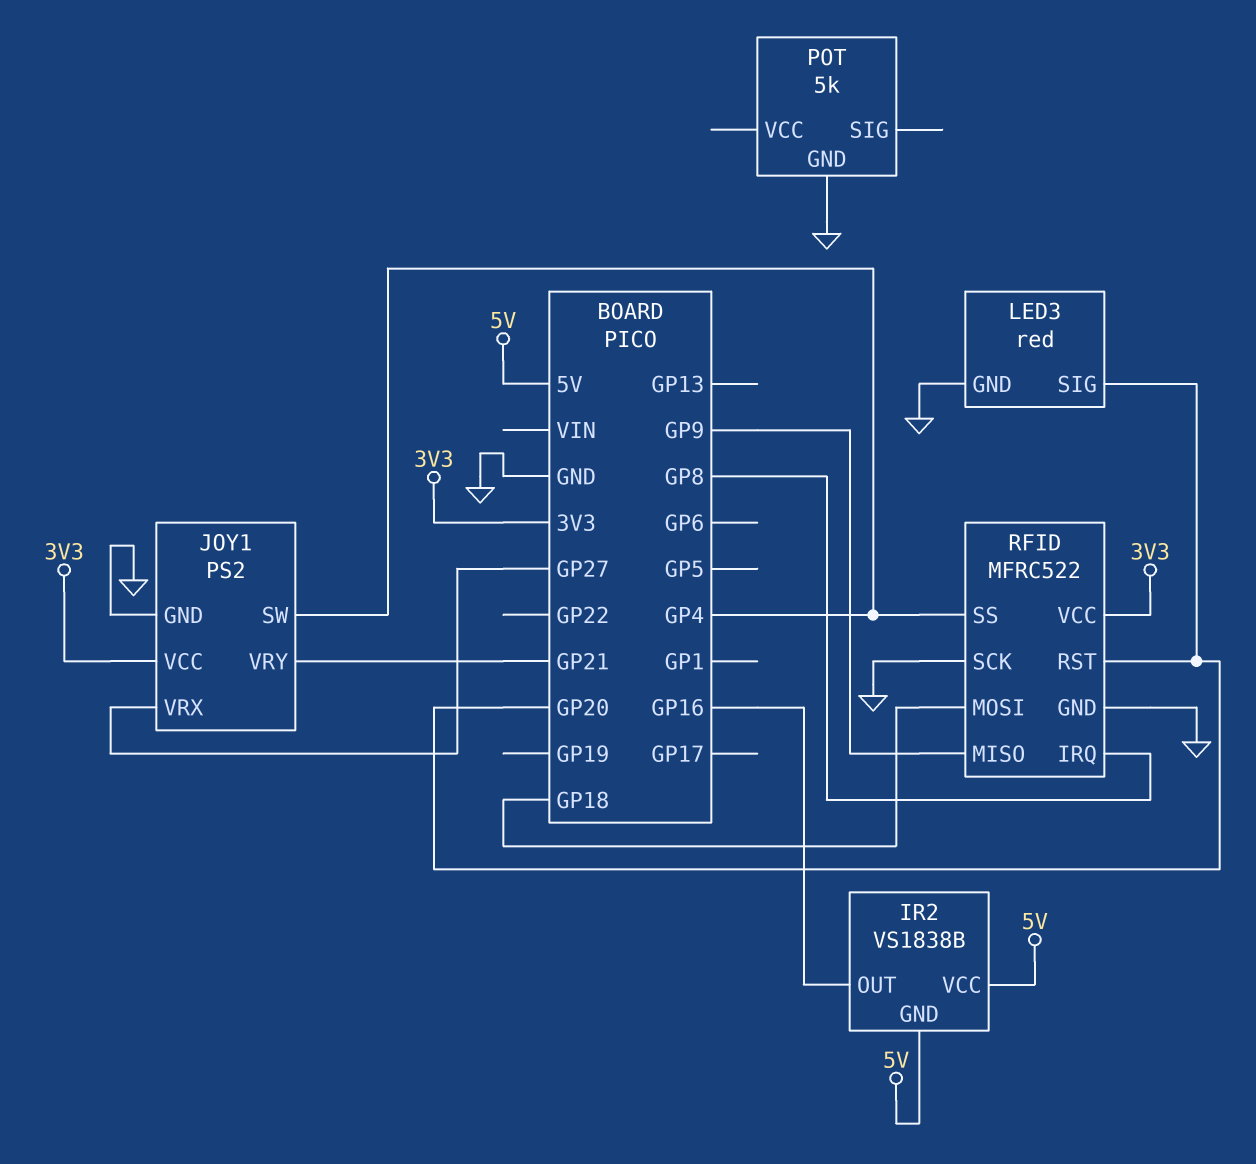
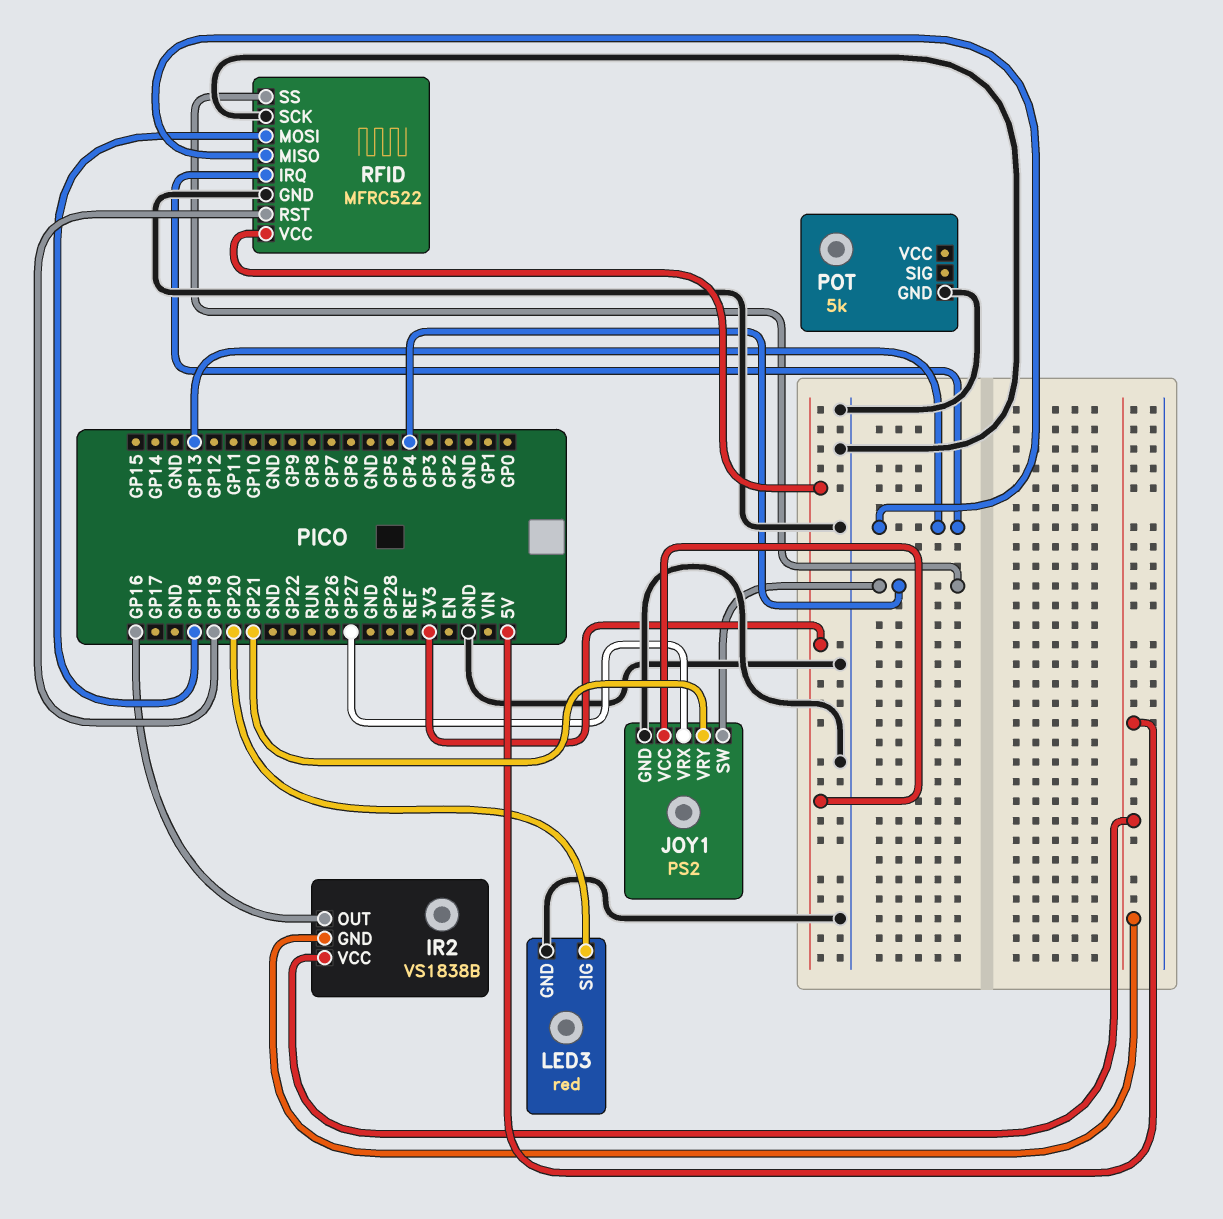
RFID pin IRQ: GP8 -> GP13
RFID pin MISO: GP9 -> GP13
RFID pin RST: GP20 -> GP19

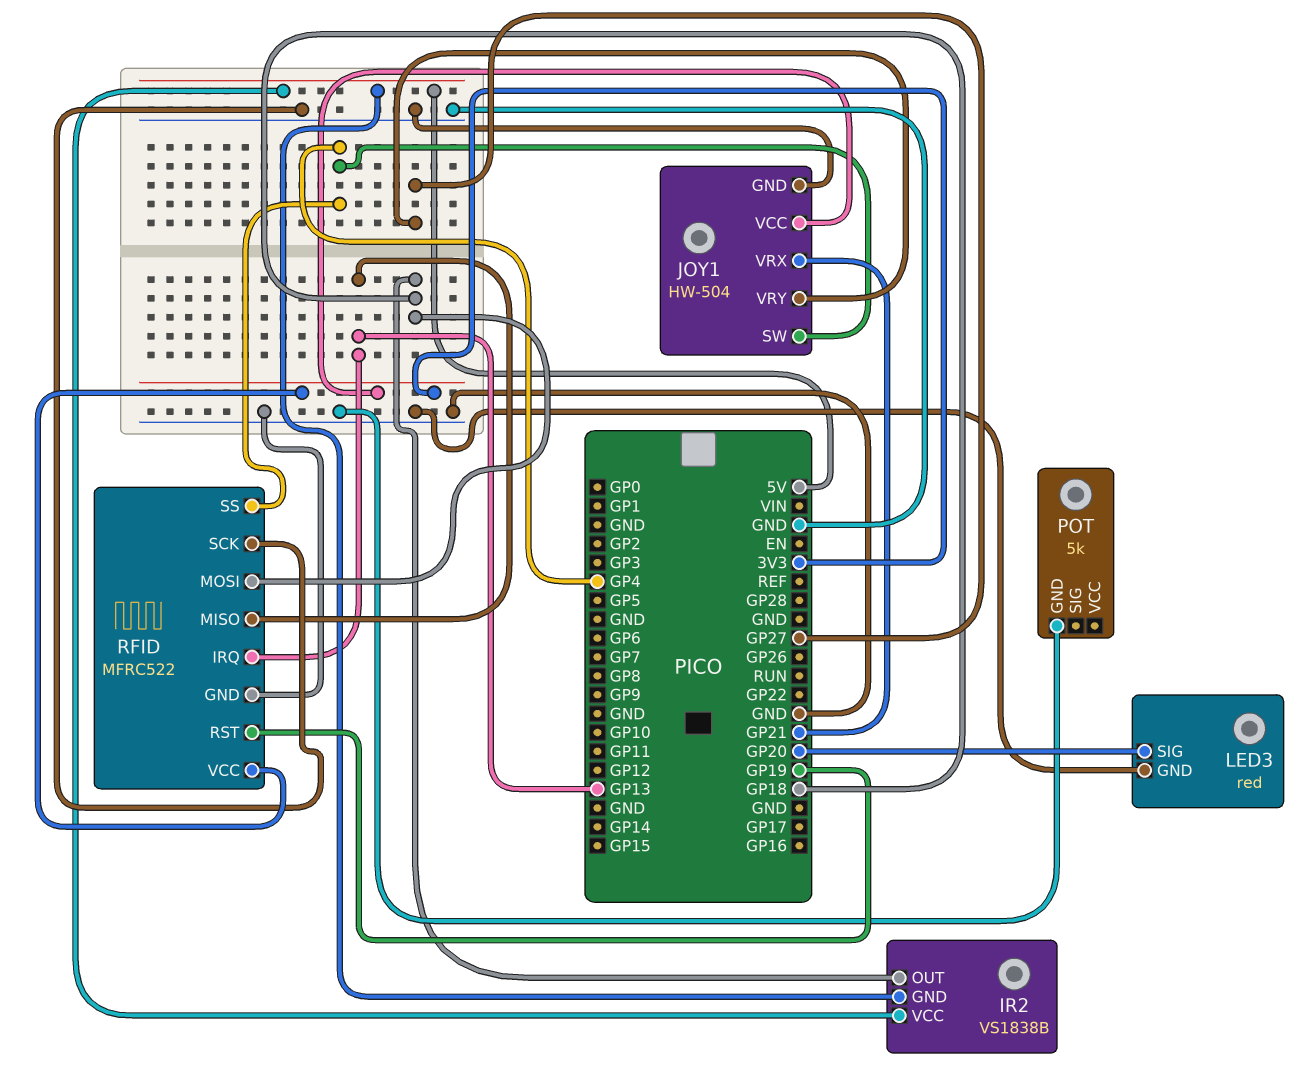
IR2 pin OUT: GP16 -> GP18
JOY1: PS2 -> HW-504
JOY1 pin VRX: GP27 -> GP21
JOY1 pin VRY: GP21 -> GP27

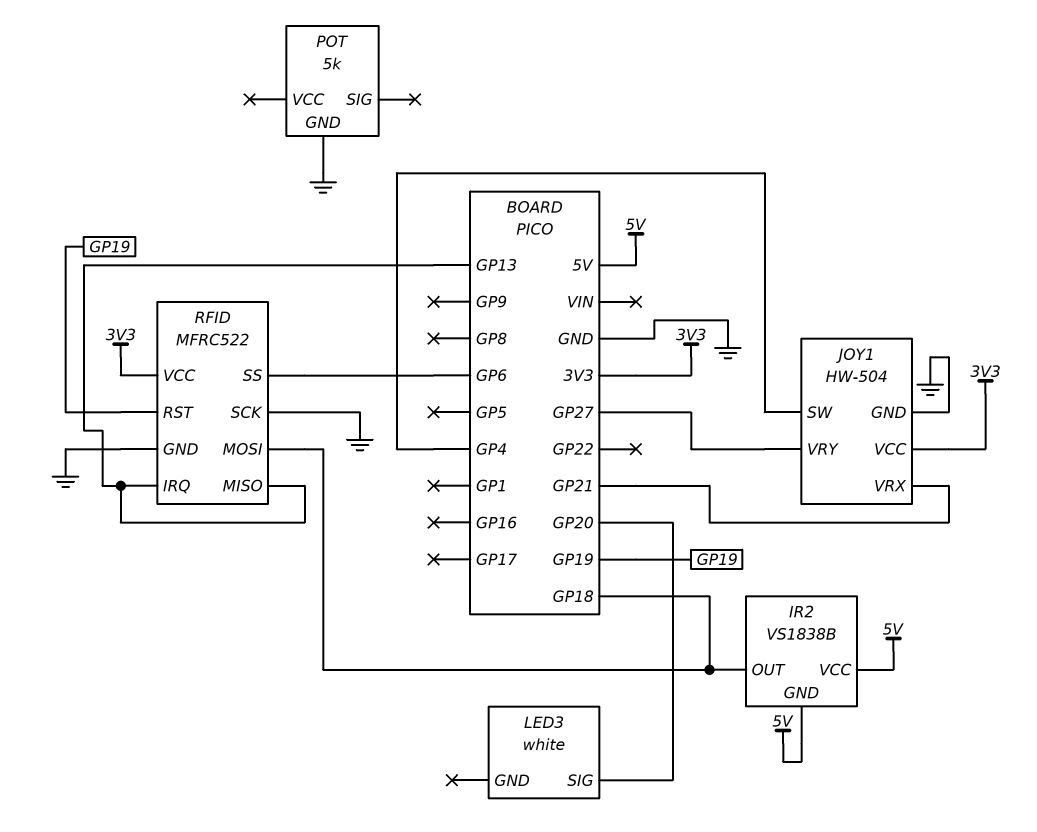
LED3: red -> white
LED3 pin GND: GND -> none
RFID pin SS: GP4 -> GP6

